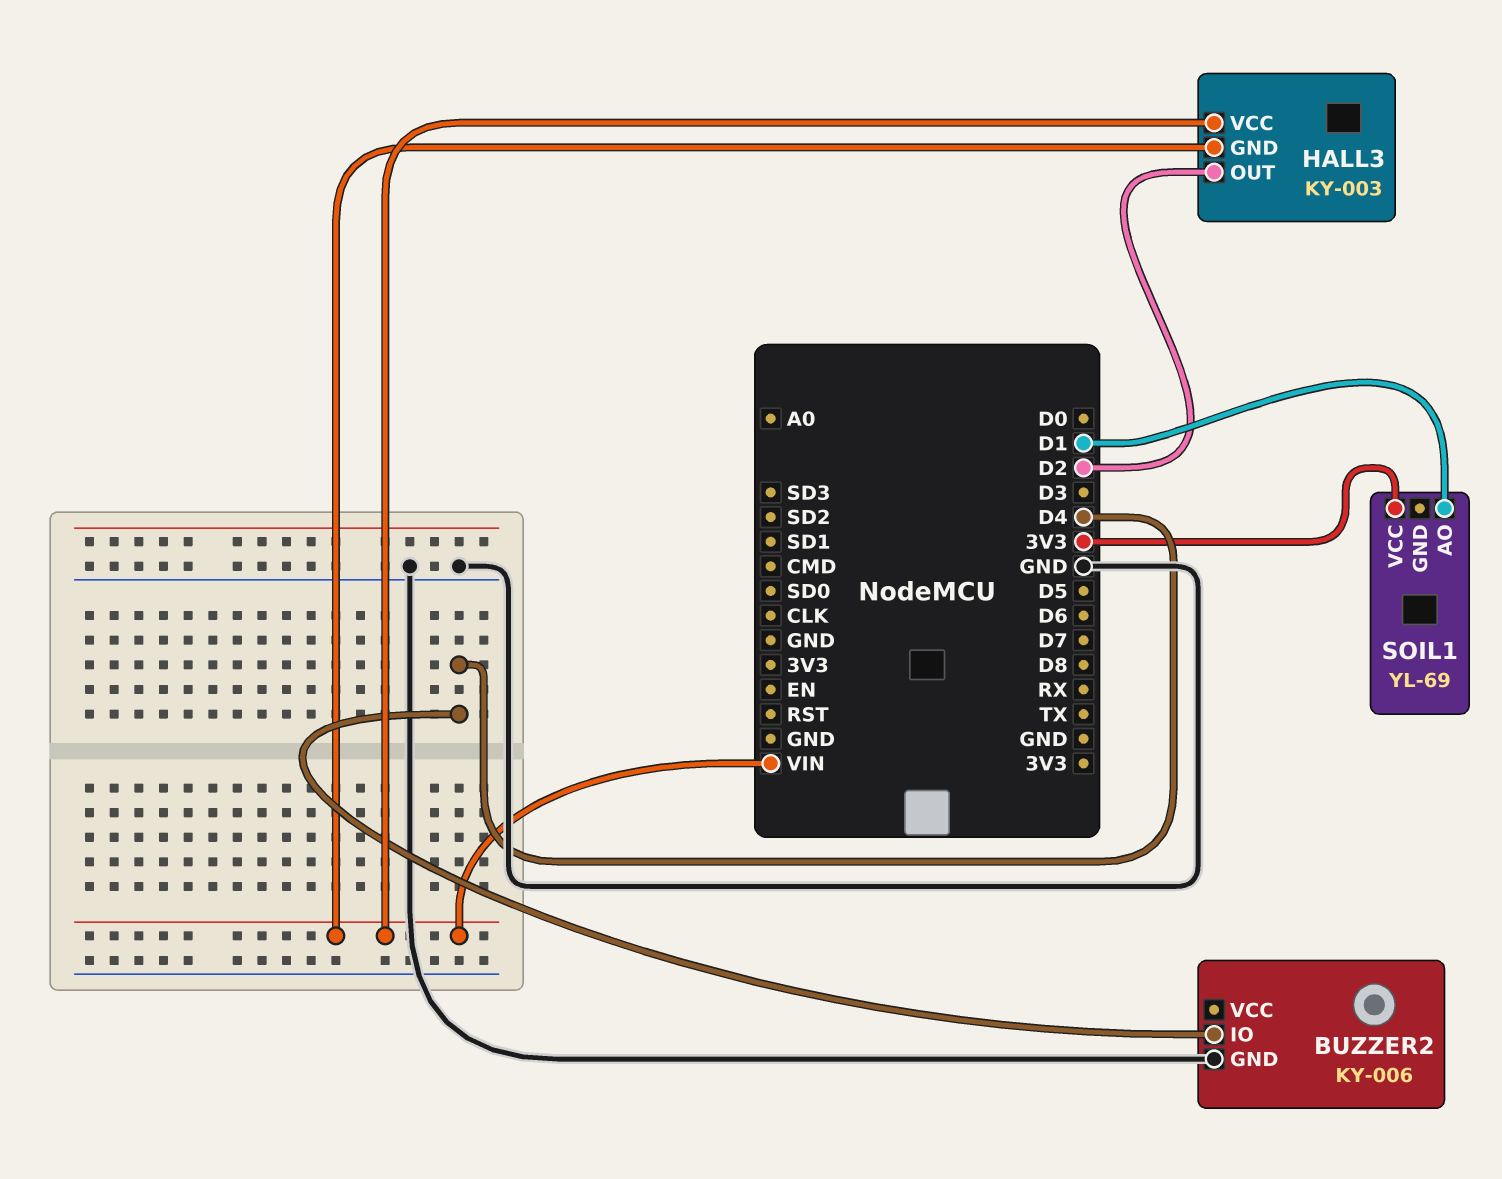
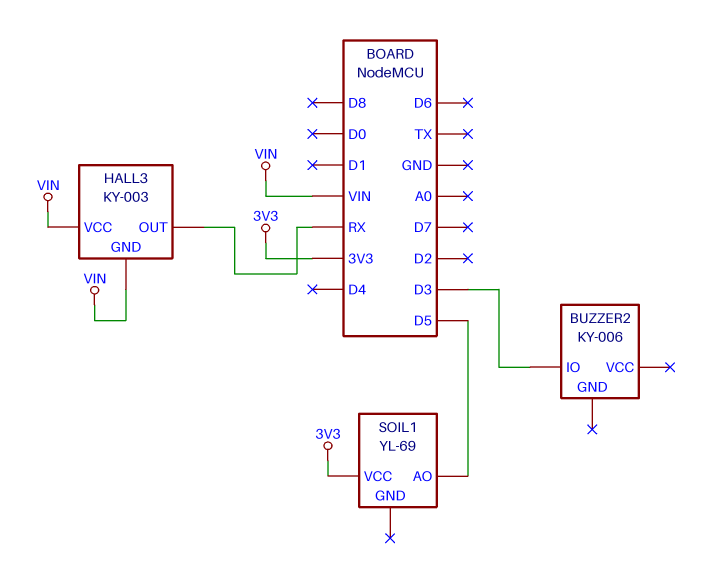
BUZZER2 pin GND: GND -> none
BUZZER2 pin IO: D4 -> D3
HALL3 pin OUT: D2 -> RX
SOIL1 pin AO: D1 -> D5

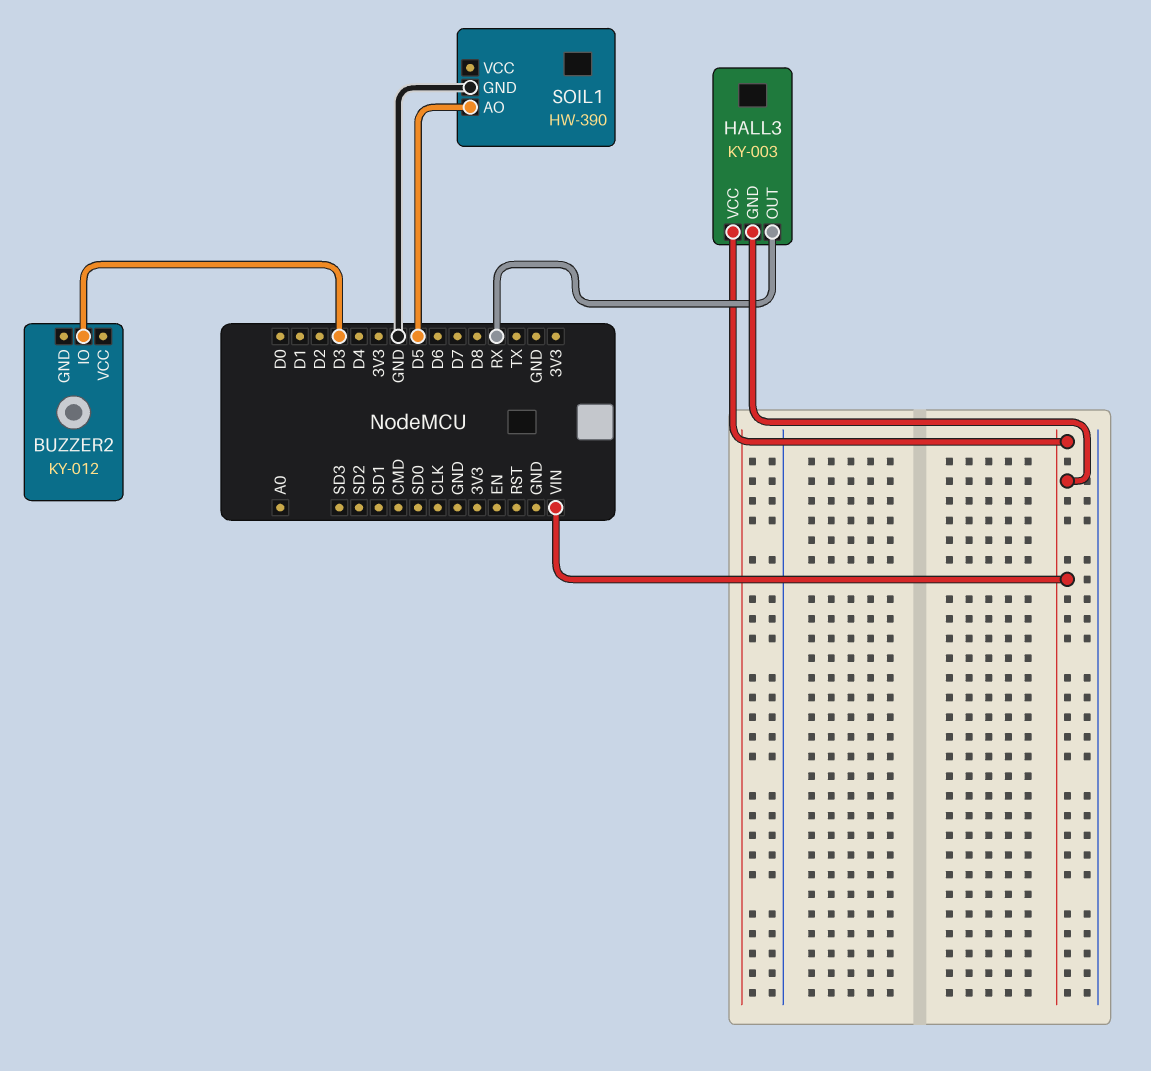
BUZZER2: KY-006 -> KY-012
SOIL1: YL-69 -> HW-390
SOIL1 pin GND: none -> GND
SOIL1 pin VCC: 3V3 -> none

